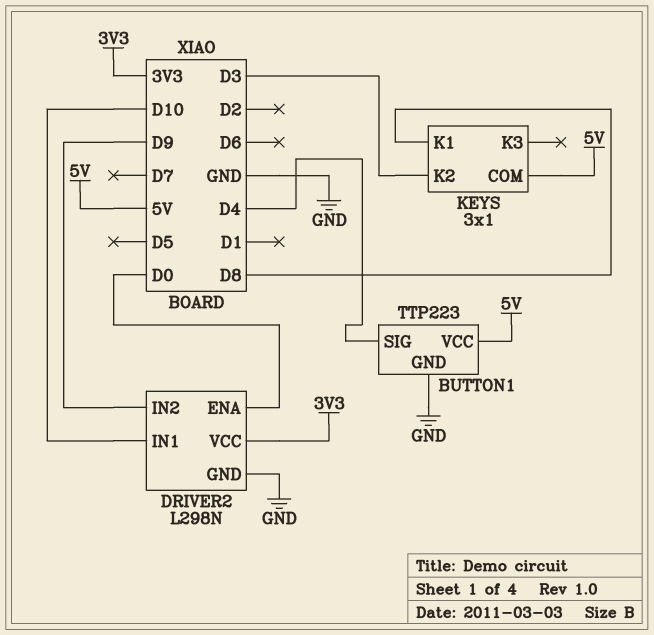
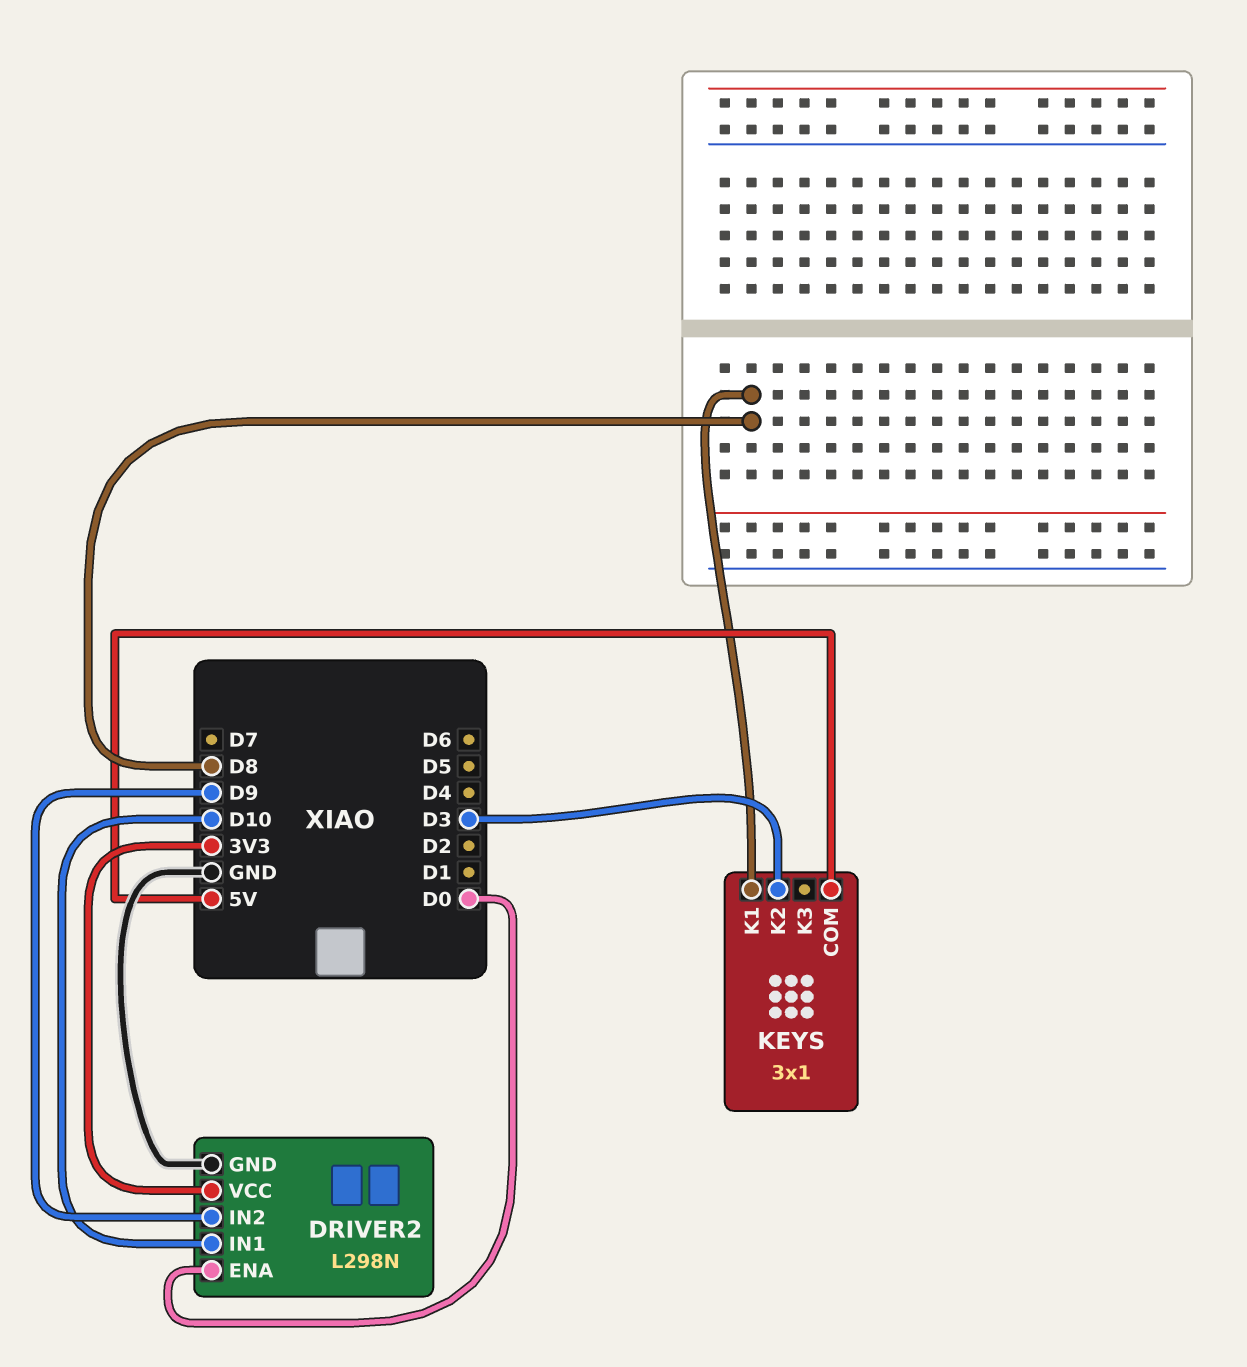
BUTTON1: TTP223 -> none
BUTTON1 pin GND: GND -> none
BUTTON1 pin SIG: D4 -> none
BUTTON1 pin VCC: 5V -> none

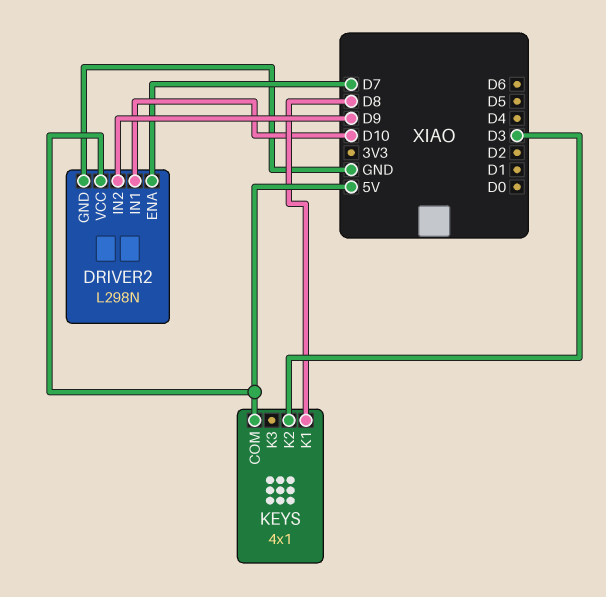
DRIVER2 pin ENA: D0 -> D7
DRIVER2 pin VCC: 3V3 -> 5V
KEYS: 3x1 -> 4x1

